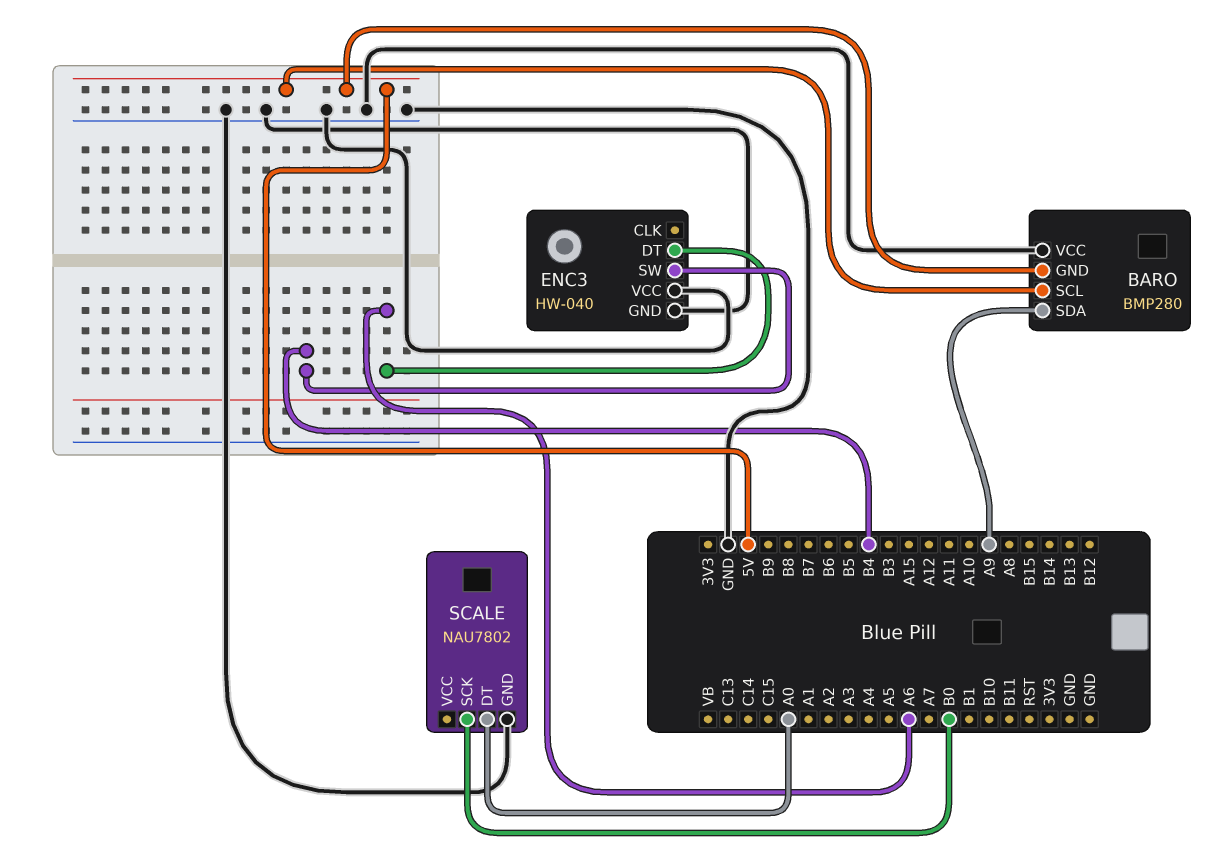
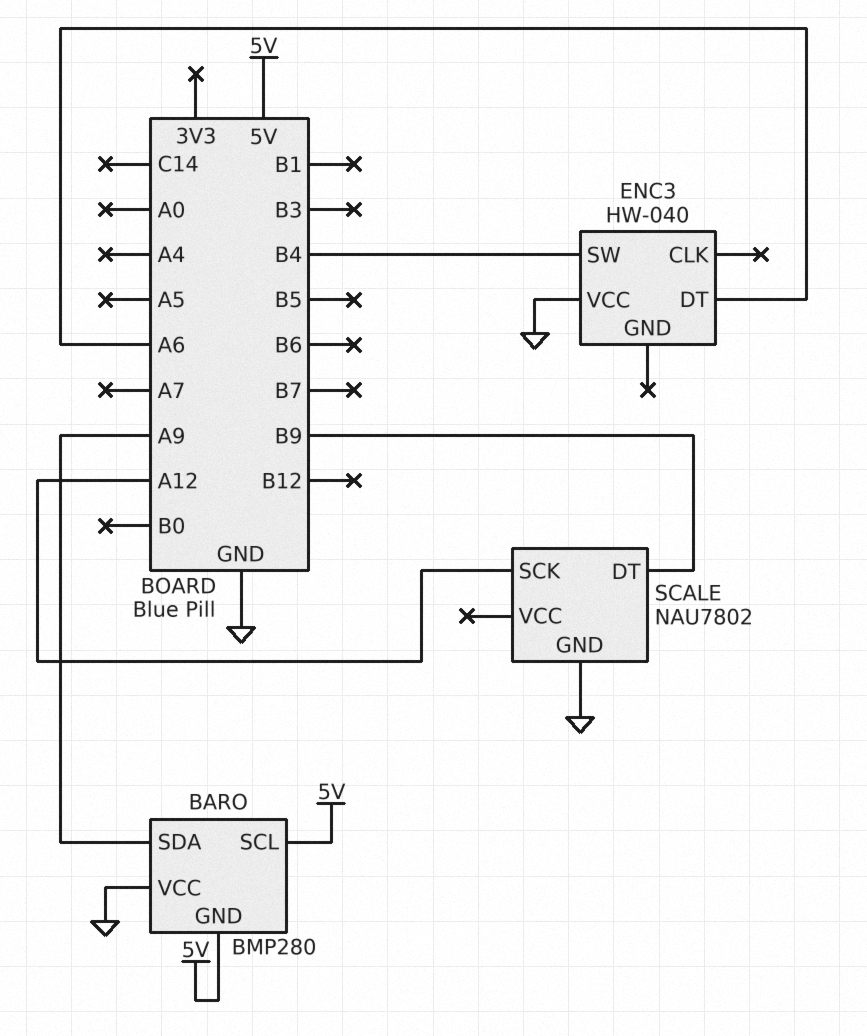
ENC3 pin GND: GND -> none
SCALE pin DT: A0 -> B9
SCALE pin SCK: B0 -> A12

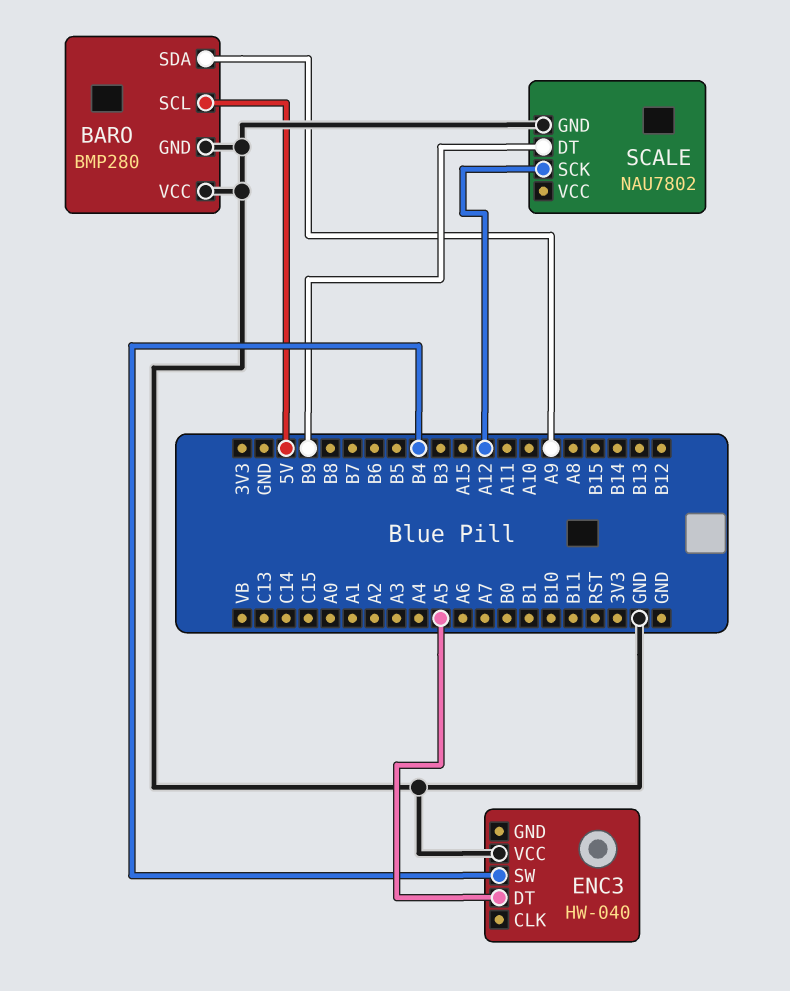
BARO pin GND: 5V -> GND
ENC3 pin DT: A6 -> A5

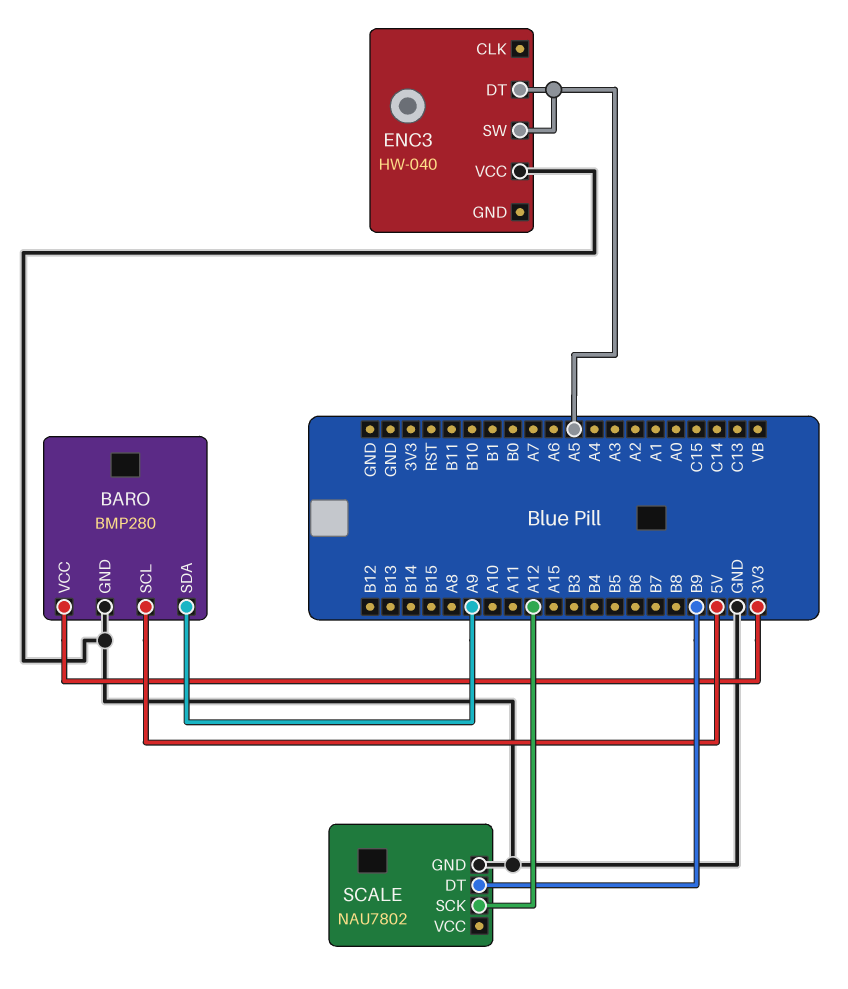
BARO pin VCC: GND -> 3V3
ENC3 pin SW: B4 -> A5

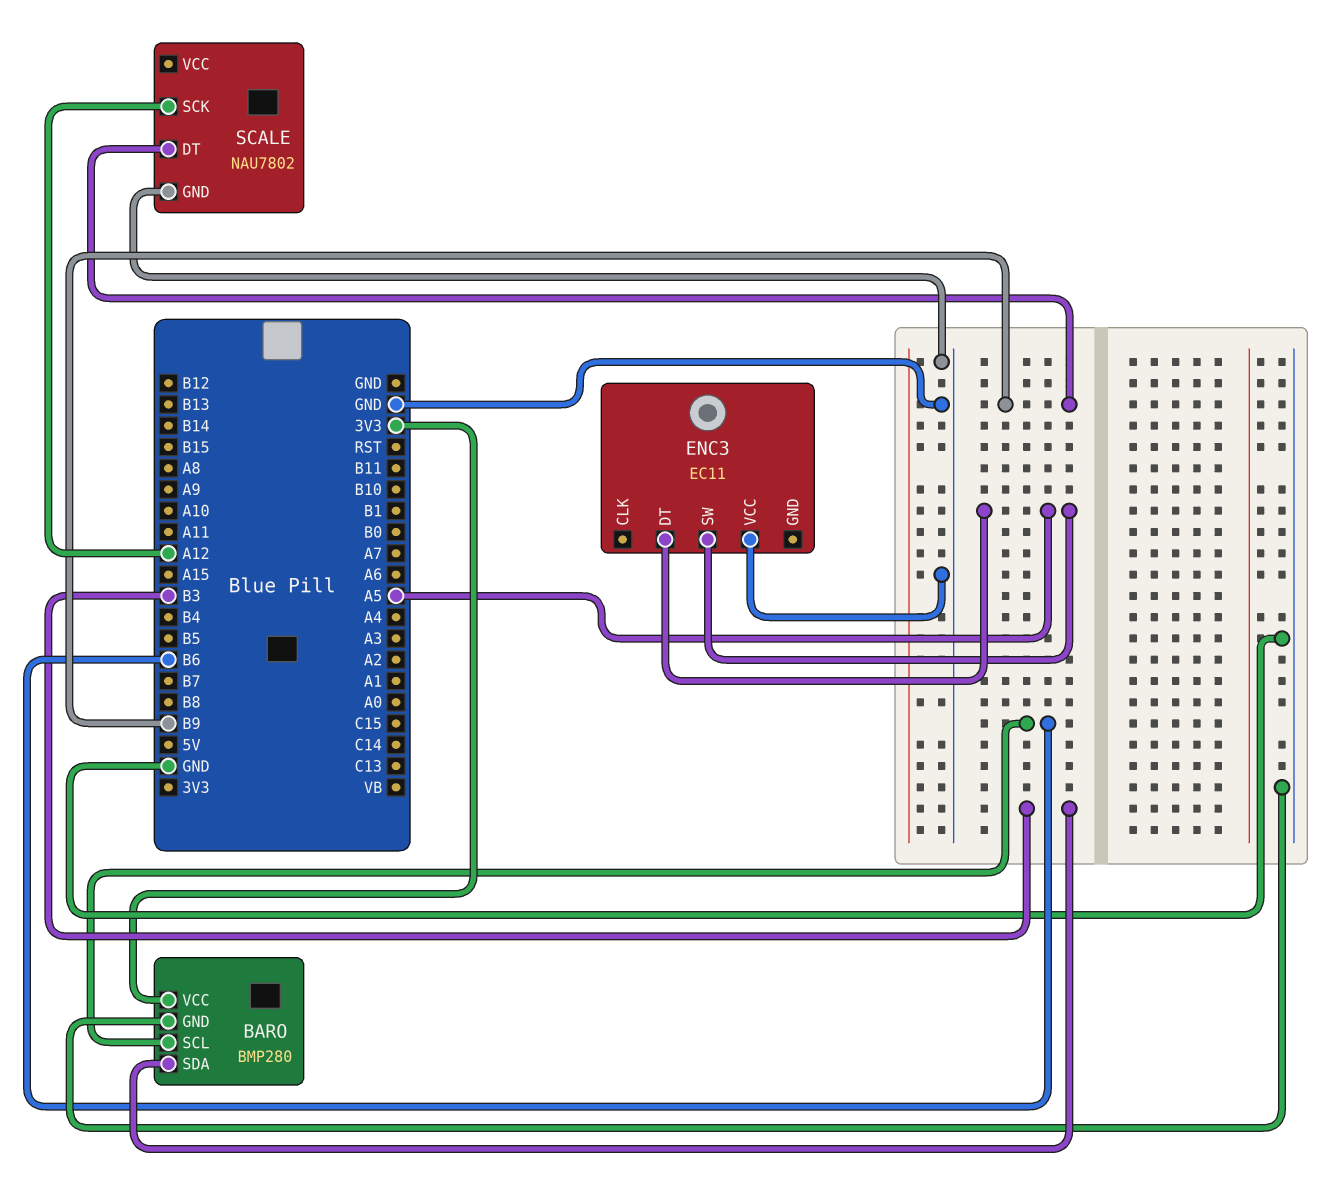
BARO pin SCL: 5V -> B6
BARO pin SDA: A9 -> B3
ENC3: HW-040 -> EC11

